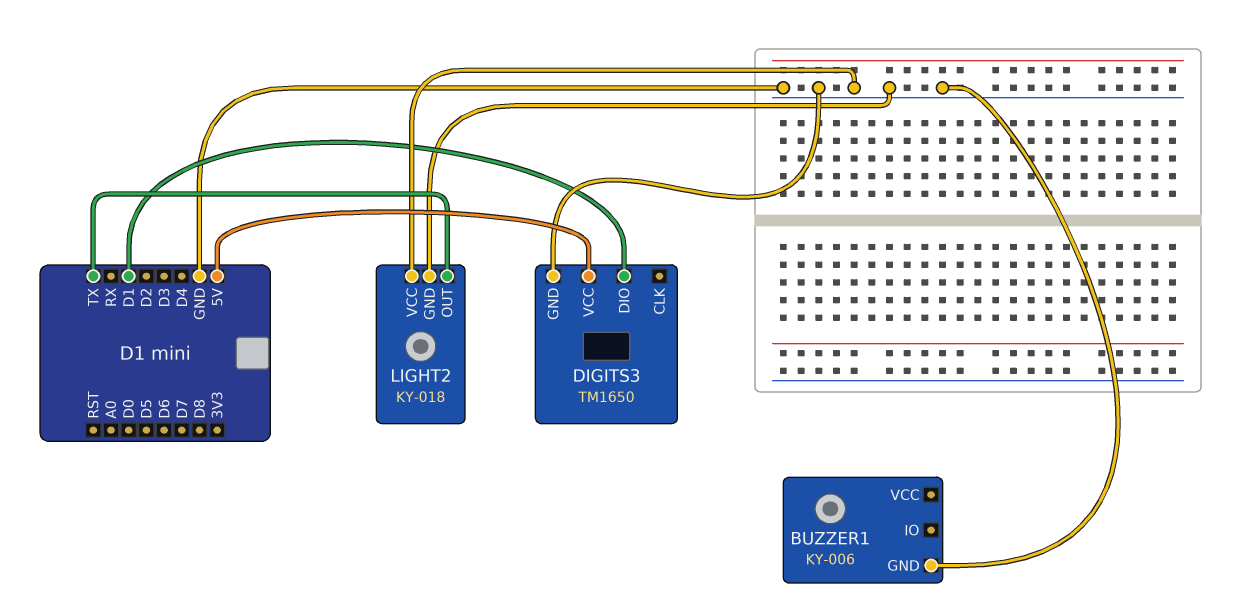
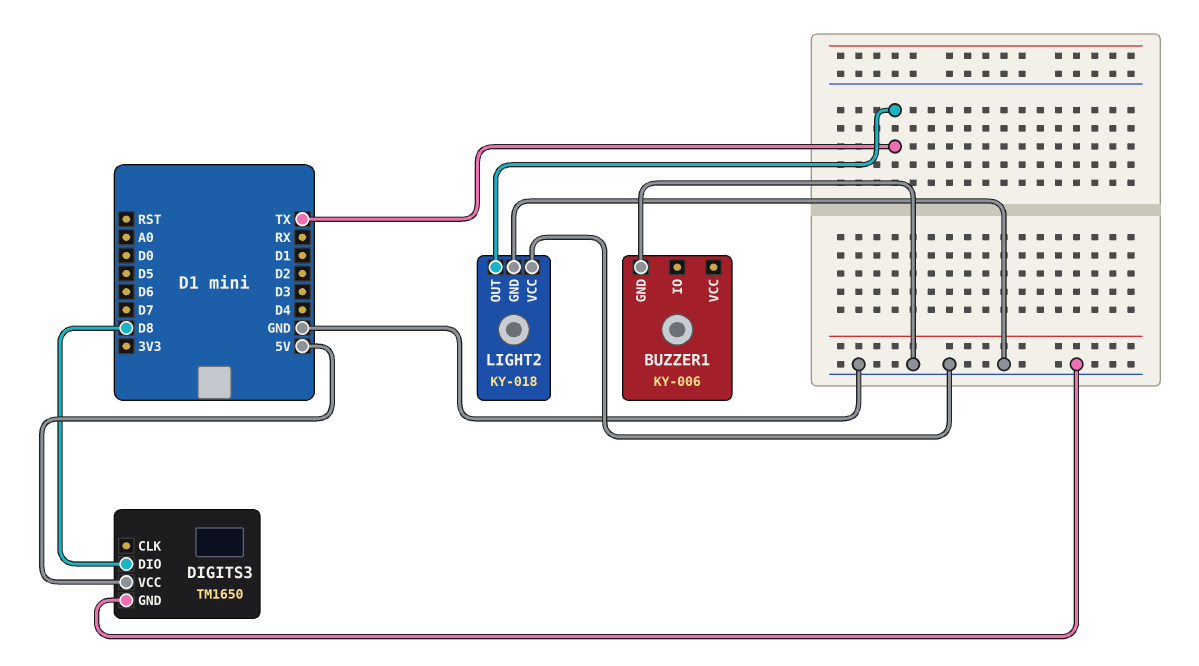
DIGITS3 pin DIO: D1 -> D8

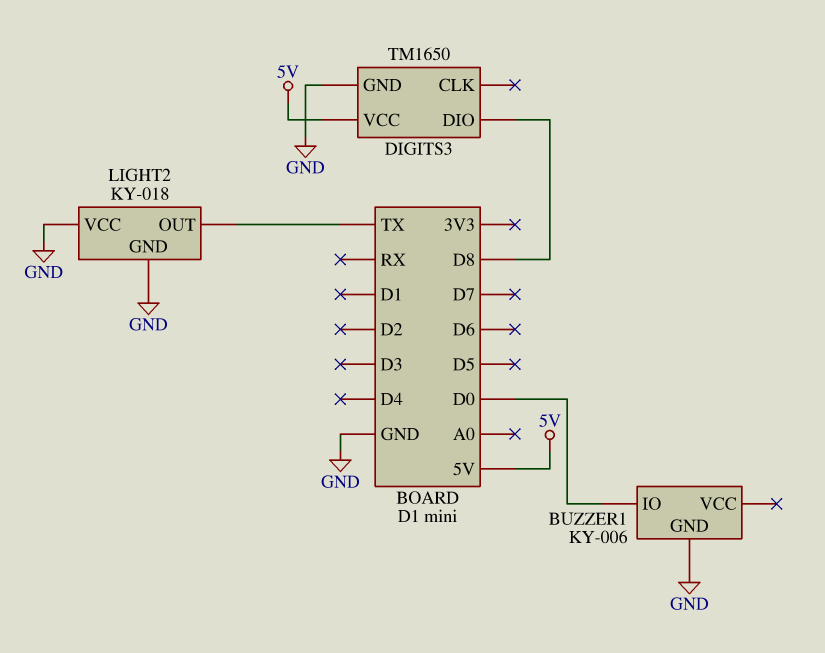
BUZZER1 pin IO: none -> D0

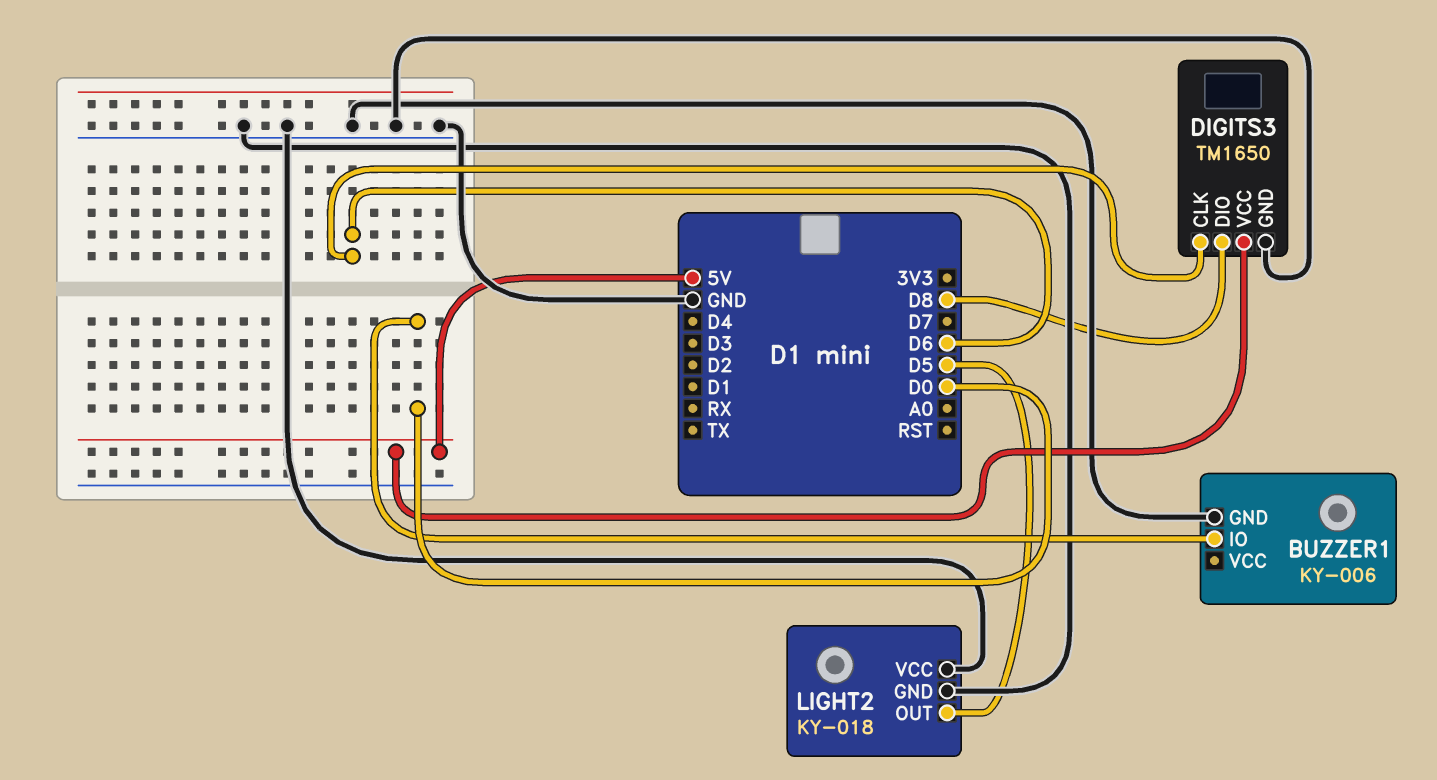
DIGITS3 pin CLK: none -> D6
LIGHT2 pin OUT: TX -> D5

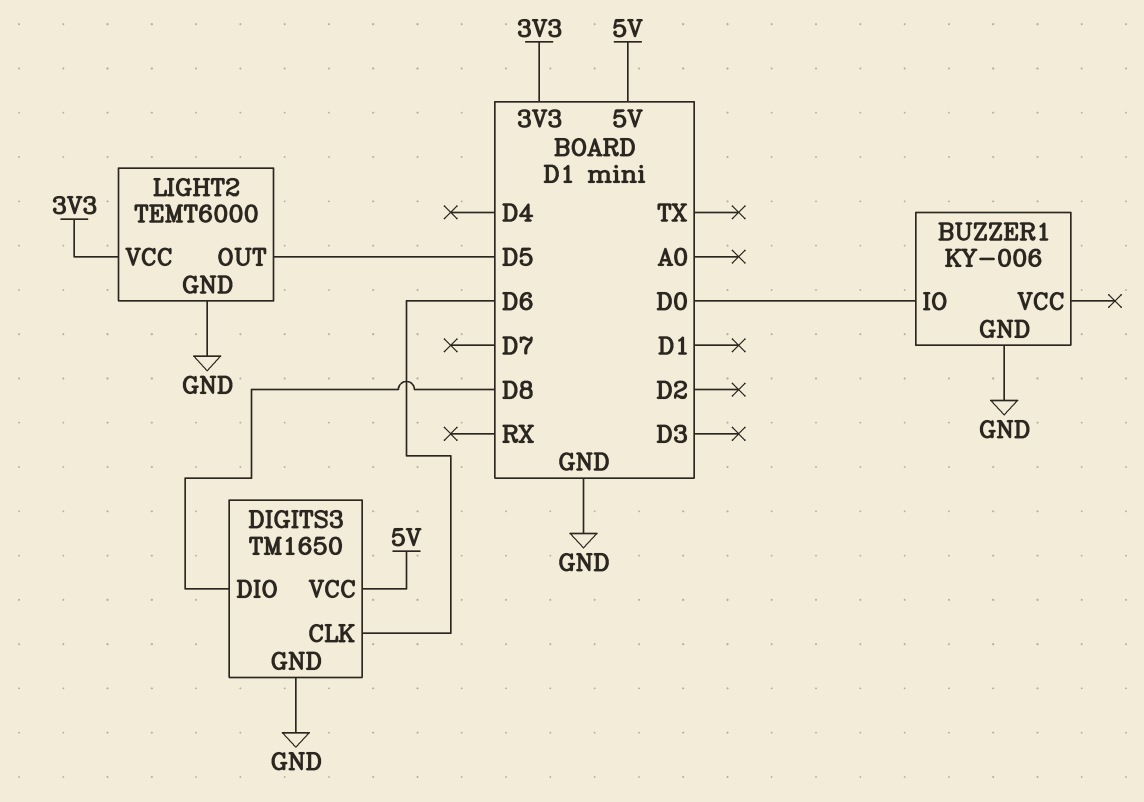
LIGHT2: KY-018 -> TEMT6000
LIGHT2 pin VCC: GND -> 3V3

